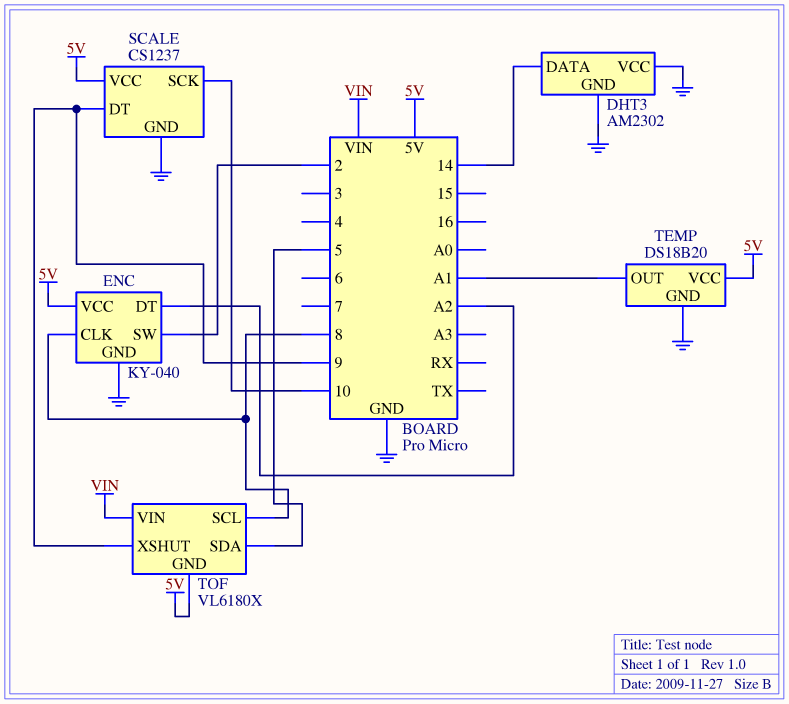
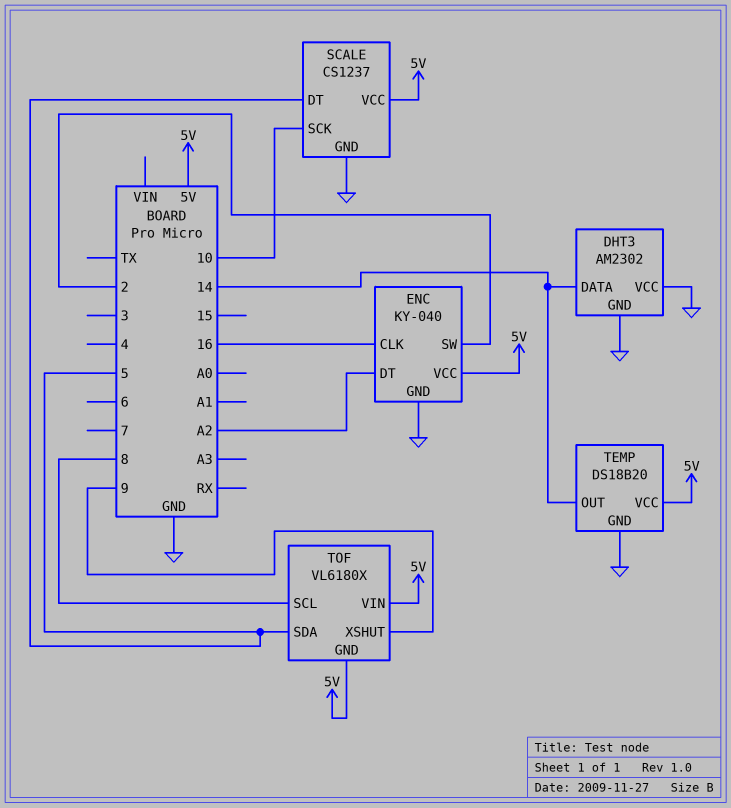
ENC pin CLK: 8 -> 16
SCALE pin DT: 9 -> 5
TEMP pin OUT: A1 -> 14
TOF pin VIN: VIN -> 5V

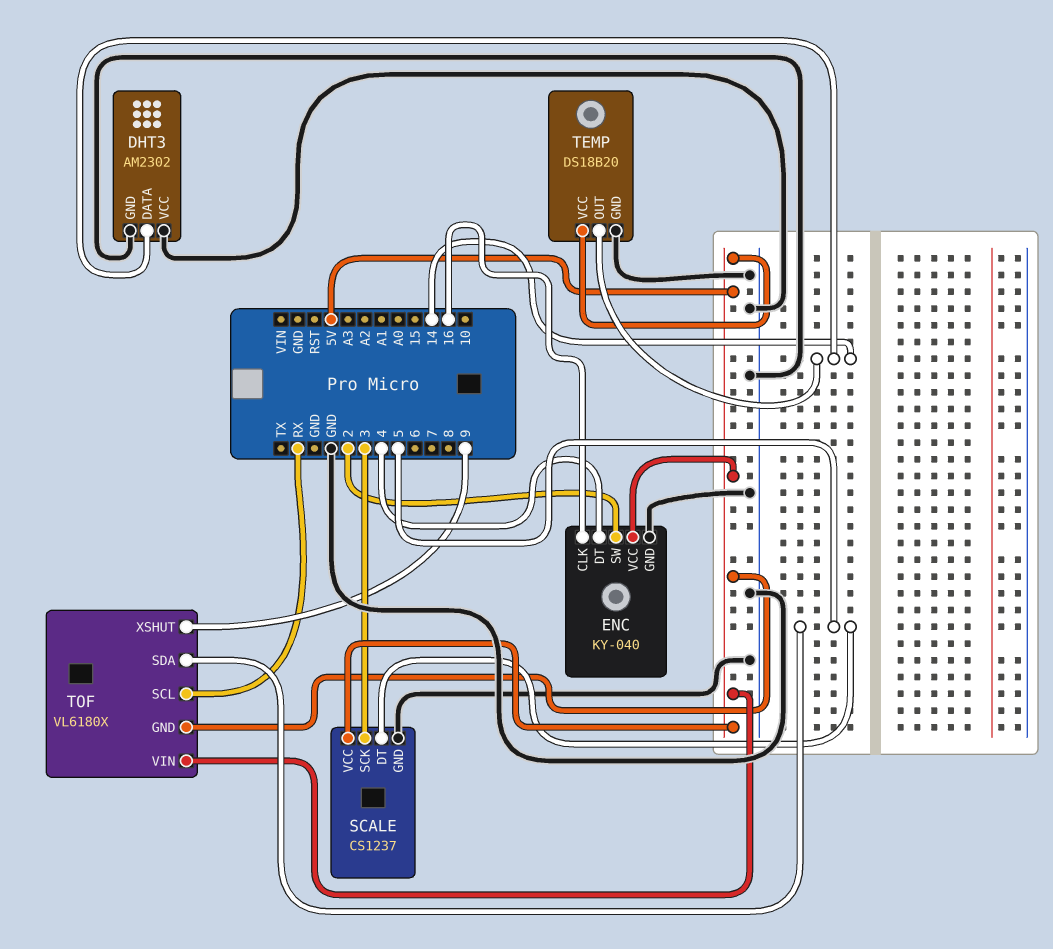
ENC pin DT: A2 -> 4
SCALE pin SCK: 10 -> 3
TOF pin SCL: 8 -> RX

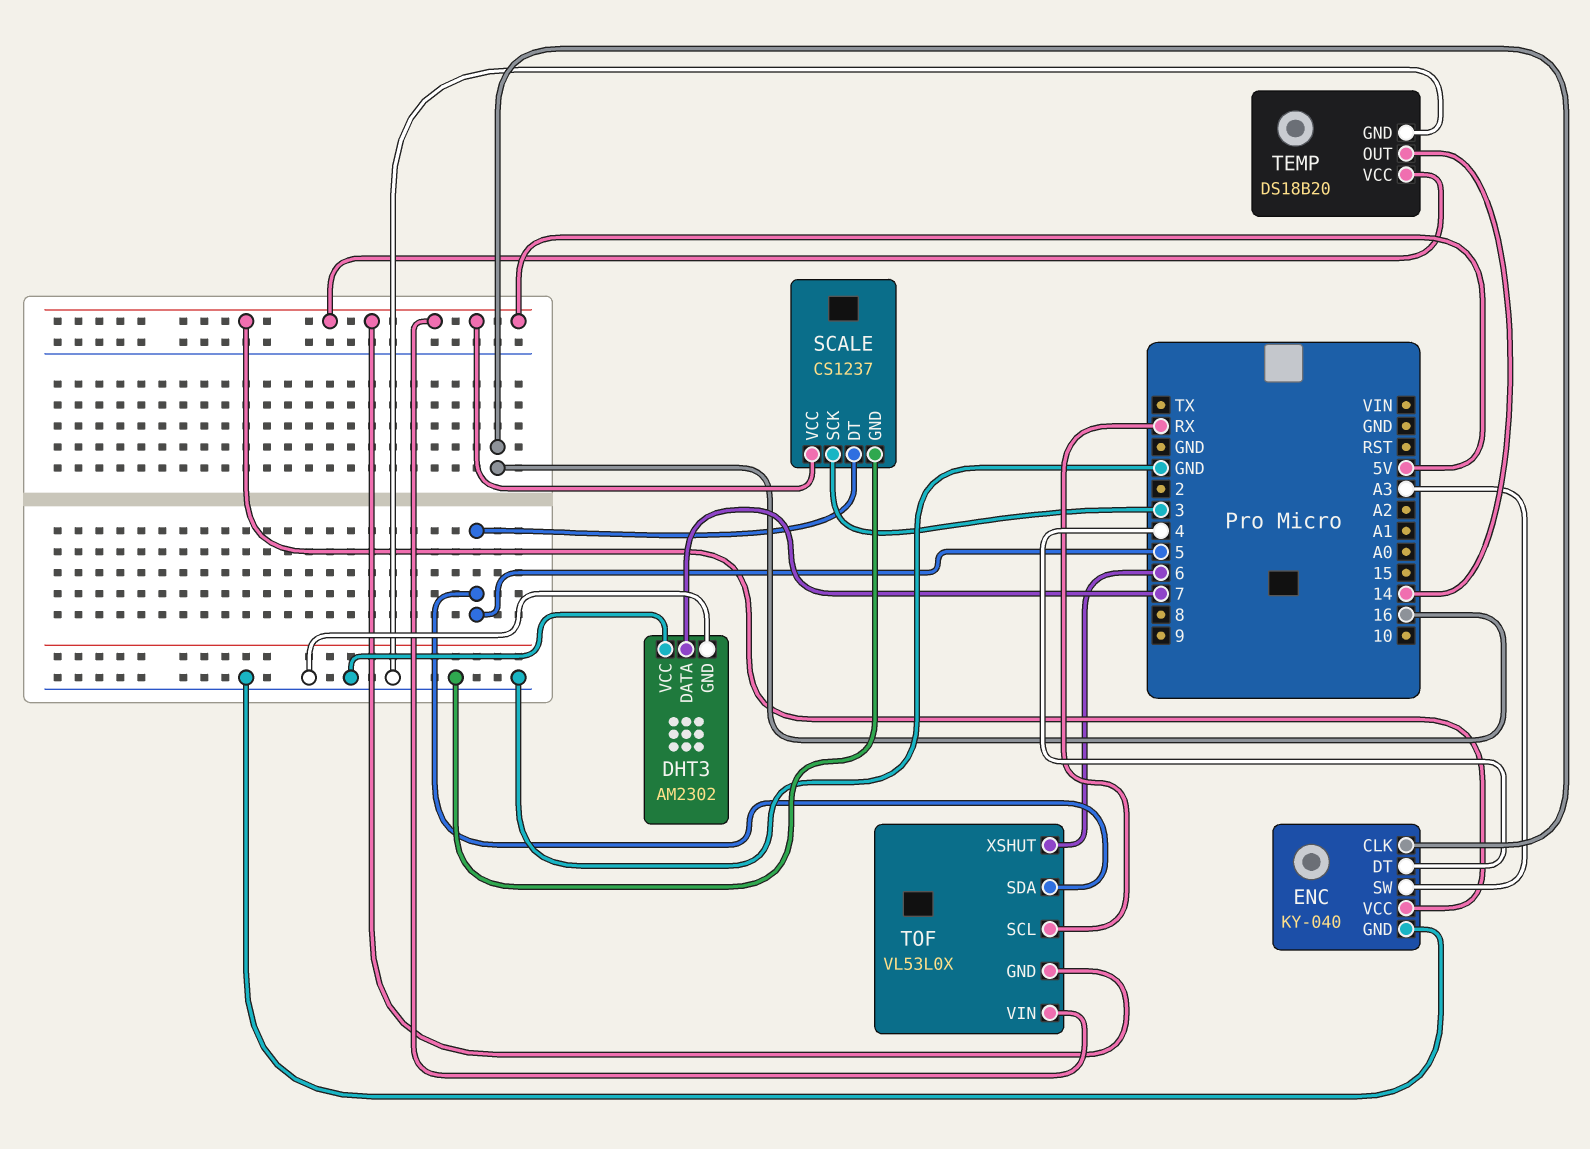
DHT3 pin DATA: 14 -> 7
ENC pin SW: 2 -> A3
TOF: VL6180X -> VL53L0X
TOF pin XSHUT: 9 -> 6

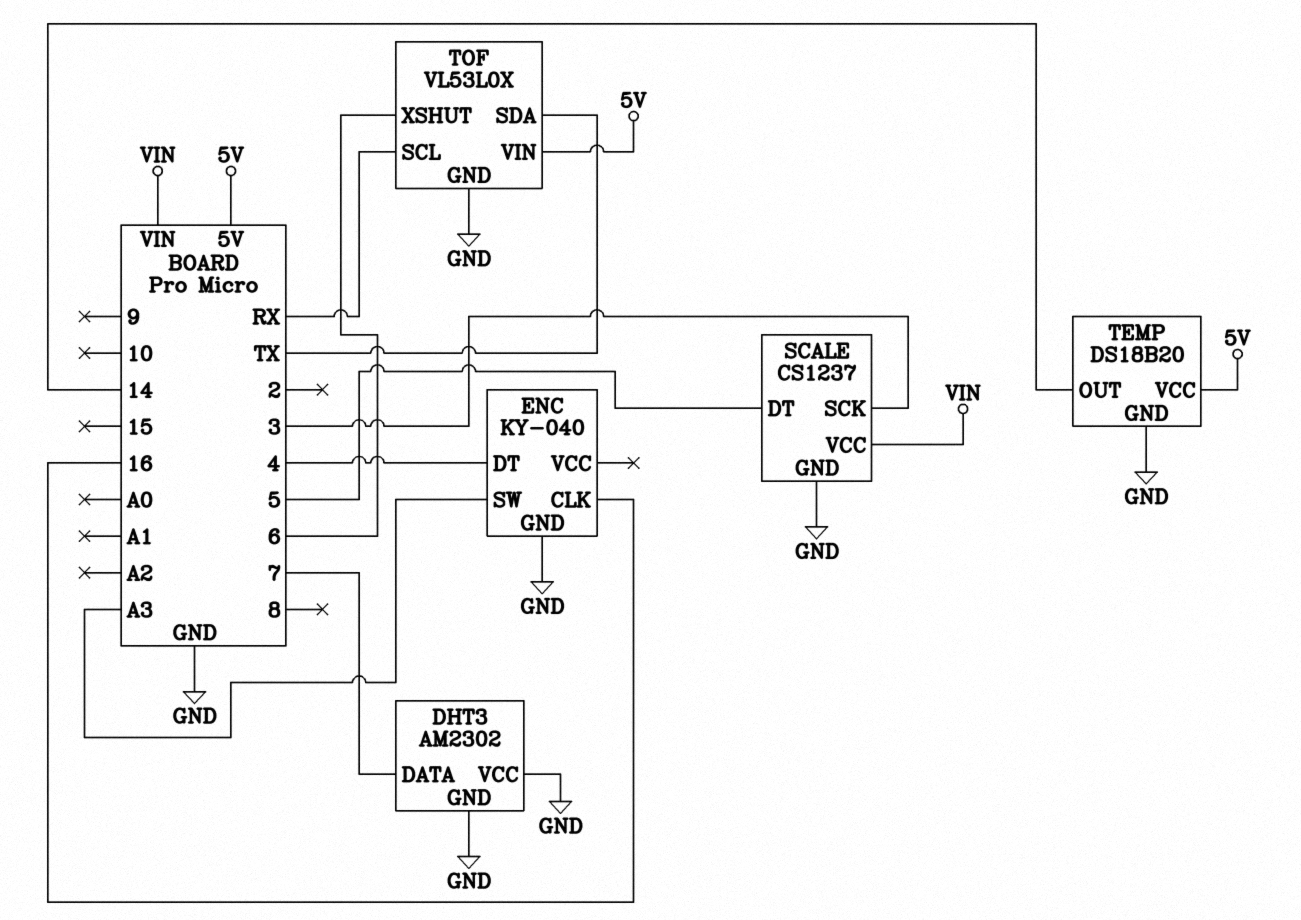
ENC pin VCC: 5V -> none
SCALE pin VCC: 5V -> VIN
TOF pin GND: 5V -> GND
TOF pin SDA: 5 -> TX

